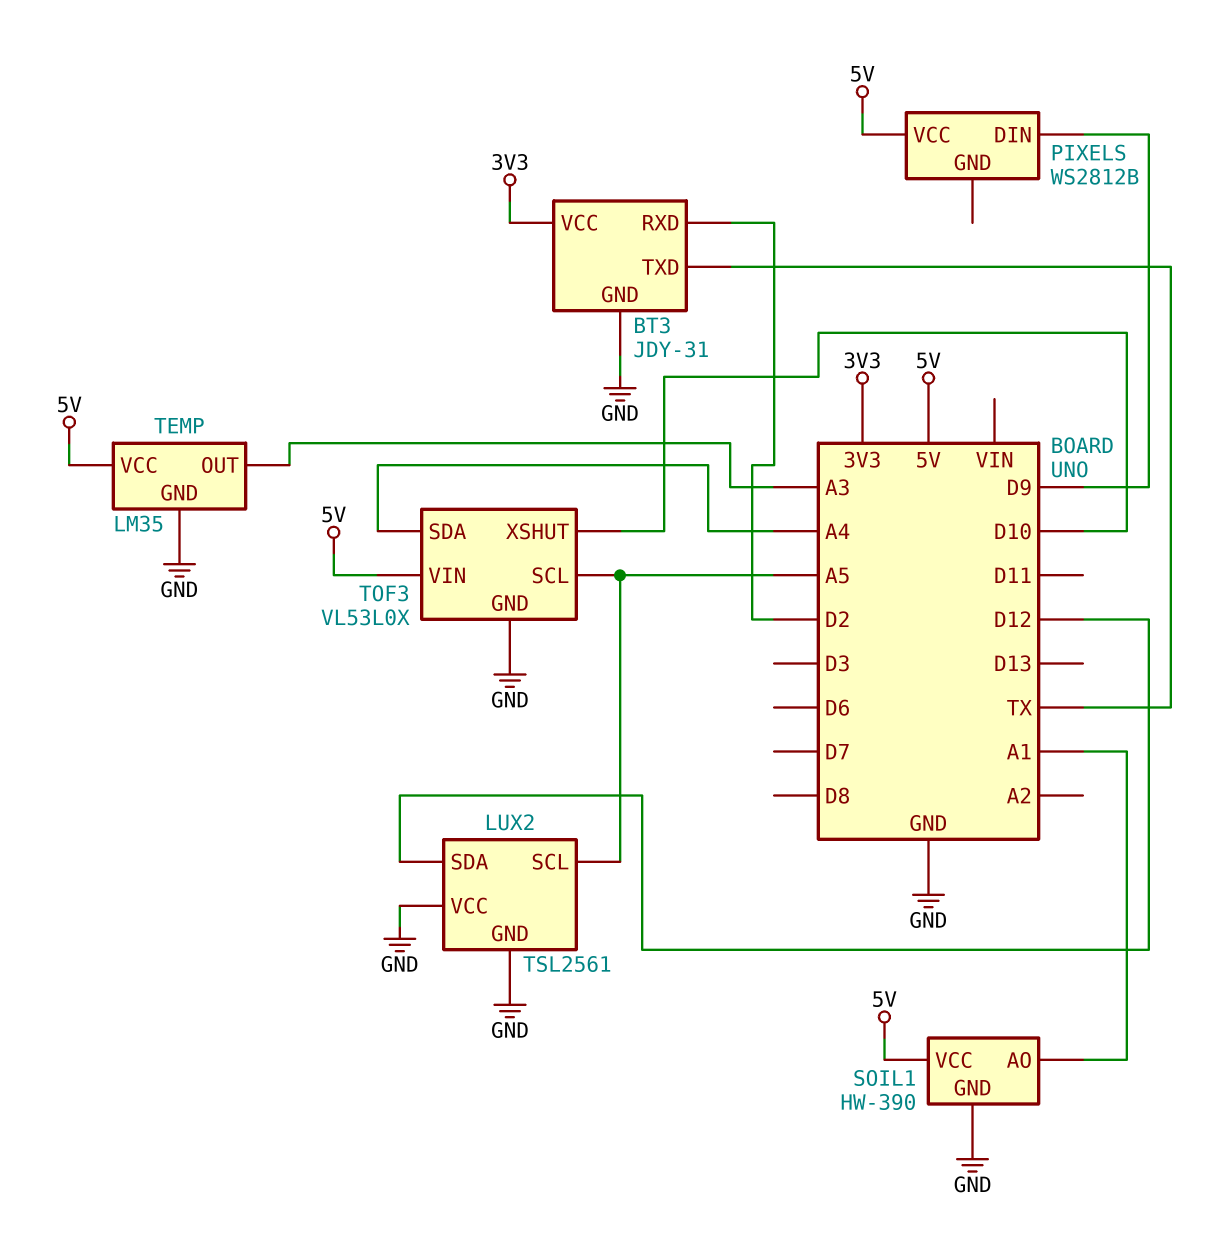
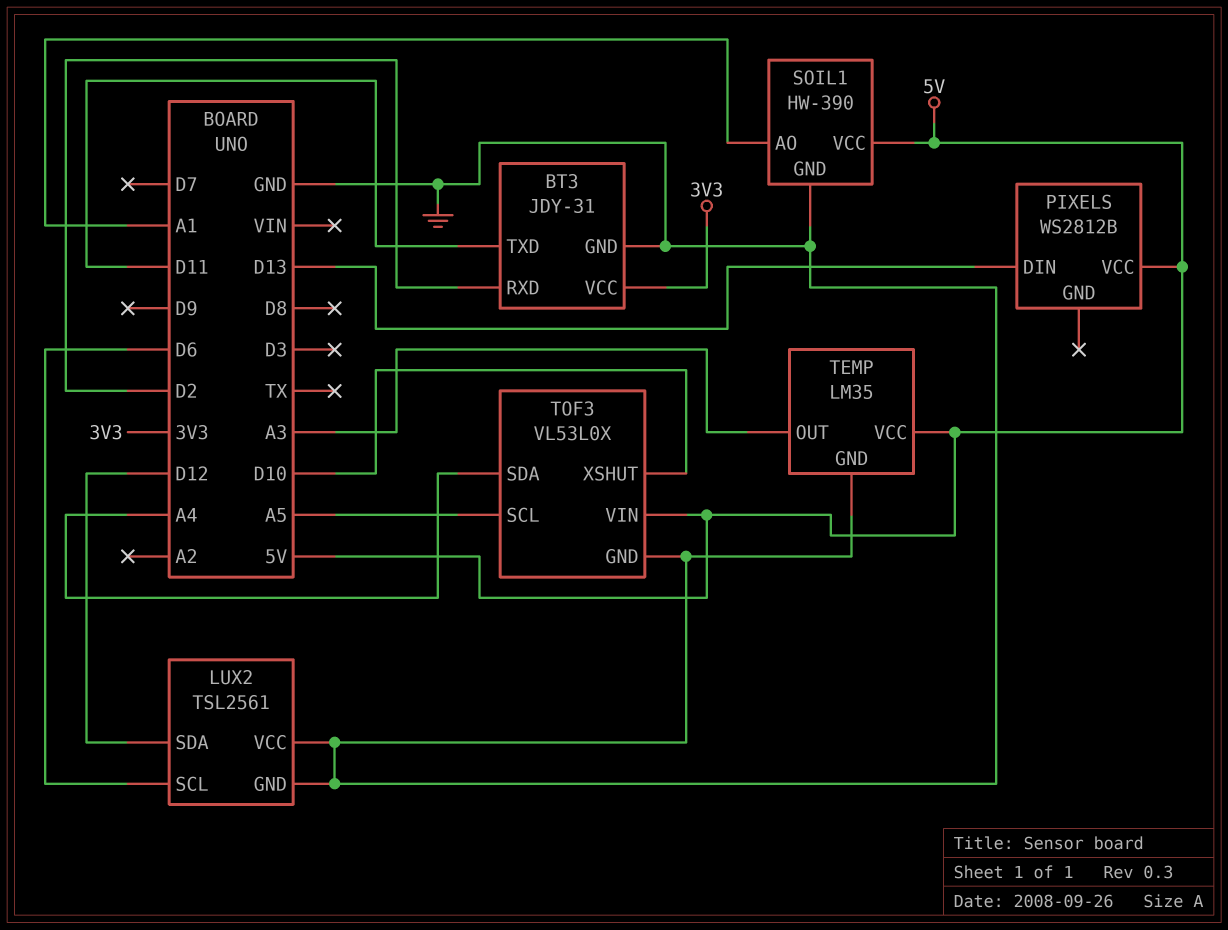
BT3 pin TXD: TX -> D11
LUX2 pin SCL: A5 -> D6
PIXELS pin DIN: D9 -> D13

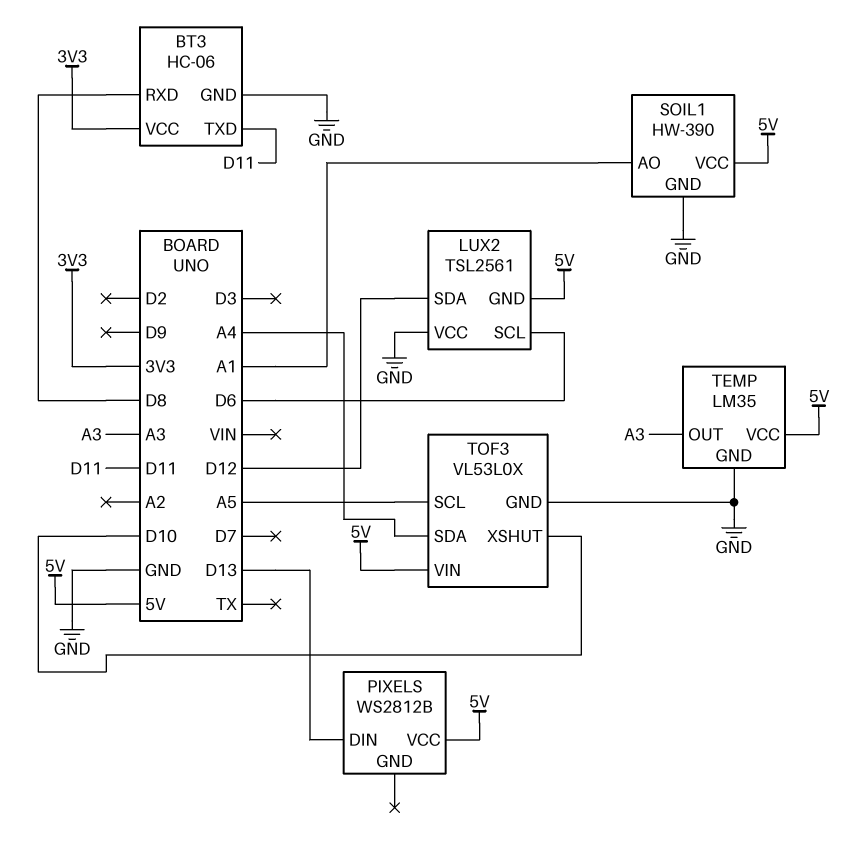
BT3: JDY-31 -> HC-06
BT3 pin RXD: D2 -> D8
LUX2 pin GND: GND -> 5V

